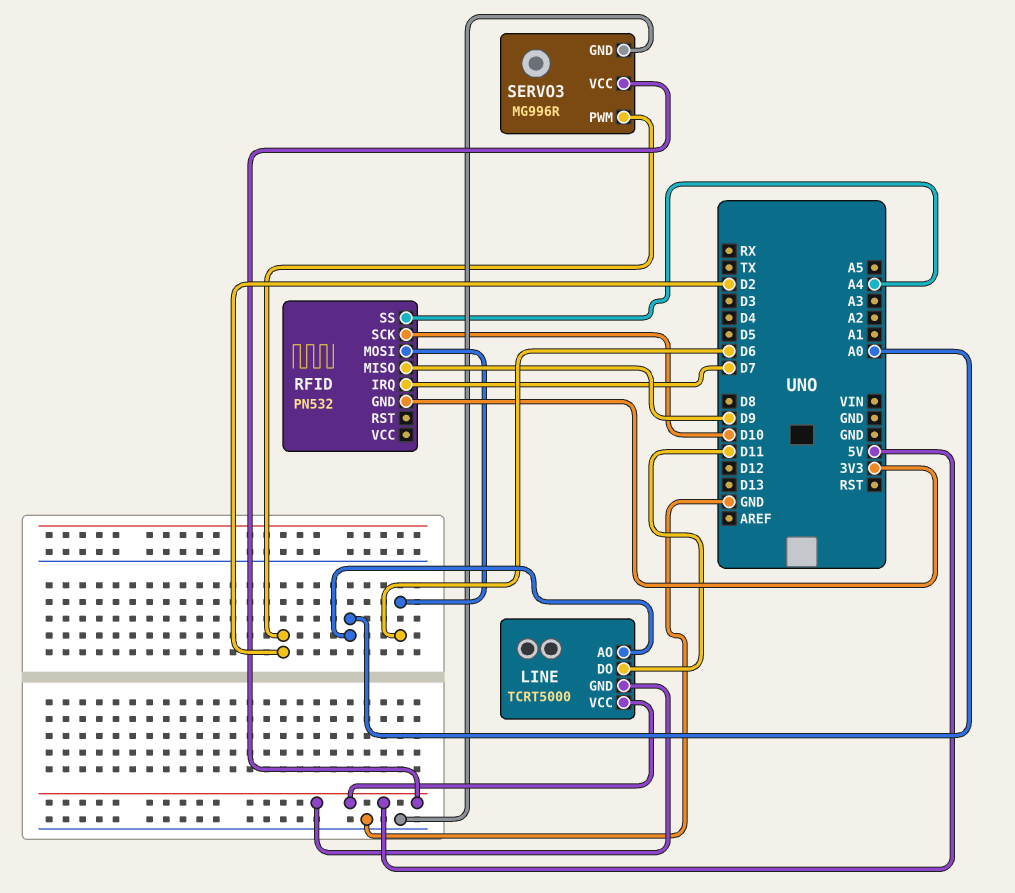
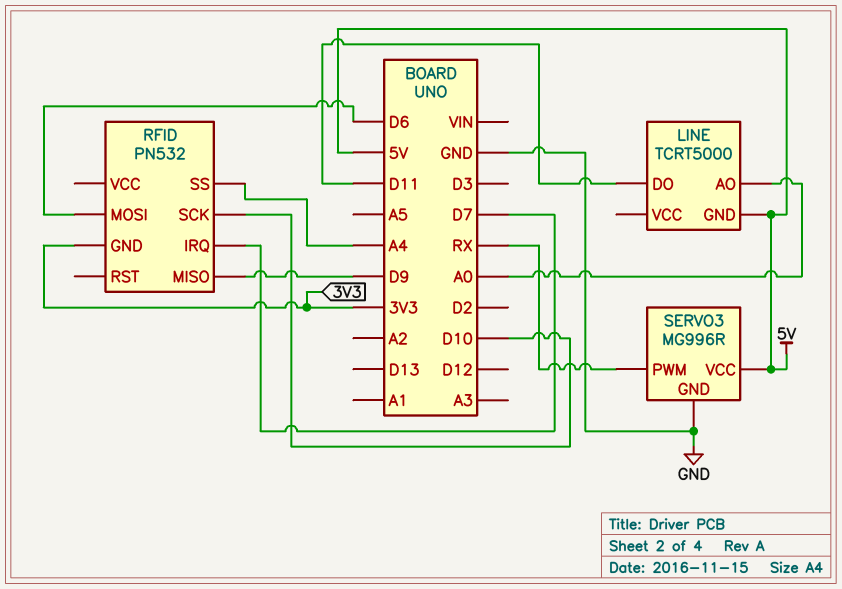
LINE pin VCC: 5V -> none
SERVO3 pin PWM: D2 -> RX

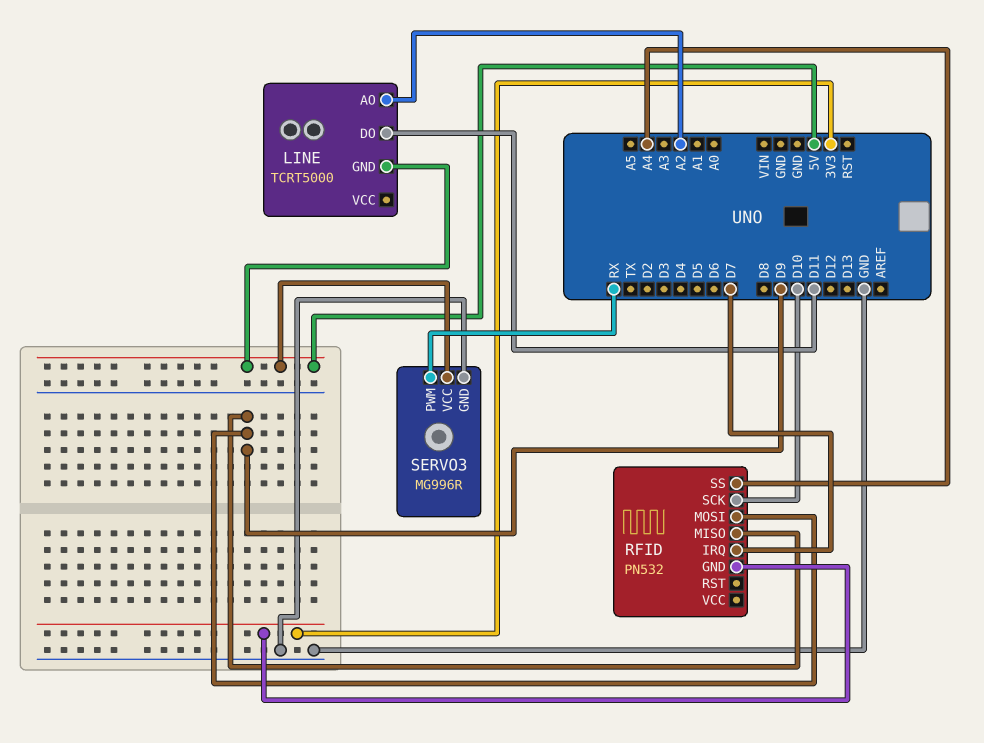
LINE pin AO: A0 -> A2
RFID pin MOSI: D6 -> D9

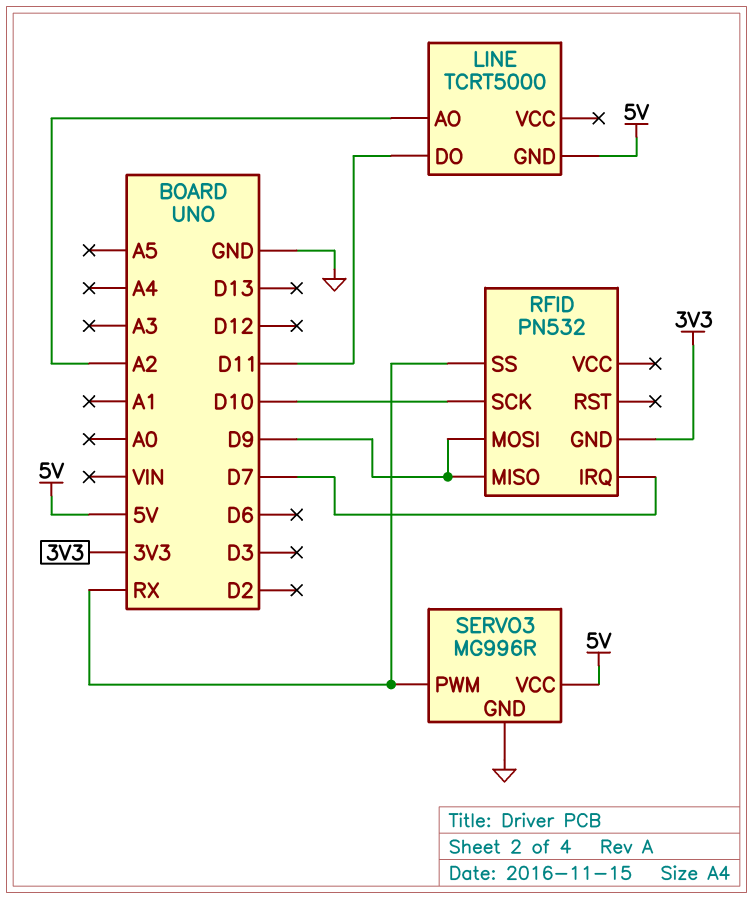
RFID pin SS: A4 -> RX

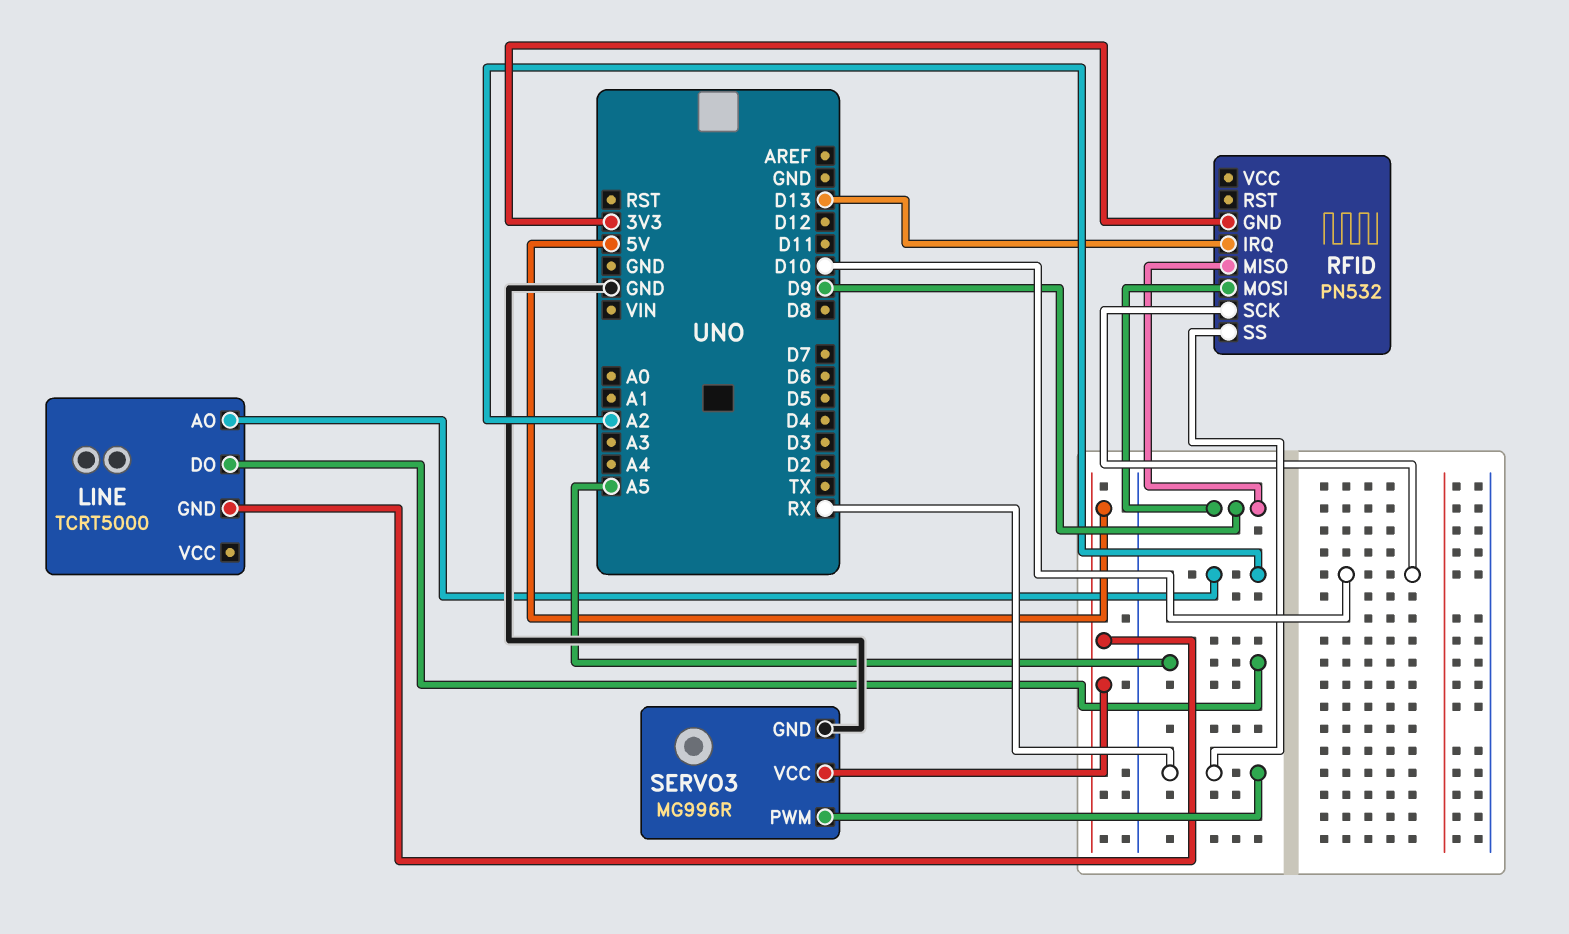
LINE pin DO: D11 -> A5
RFID pin IRQ: D7 -> D13

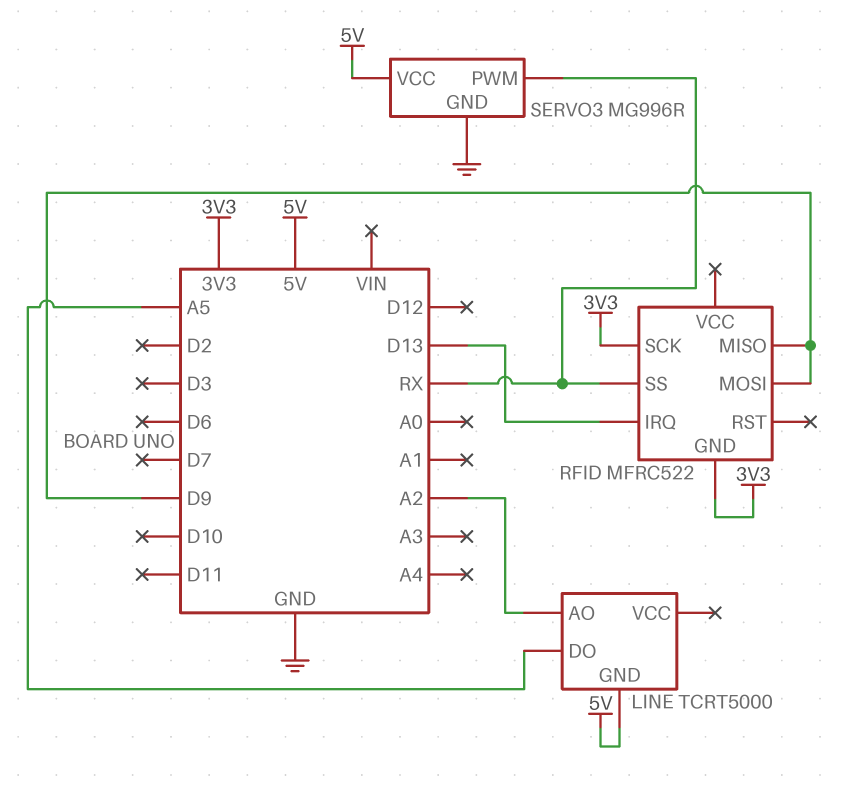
RFID: PN532 -> MFRC522
RFID pin SCK: D10 -> 3V3

